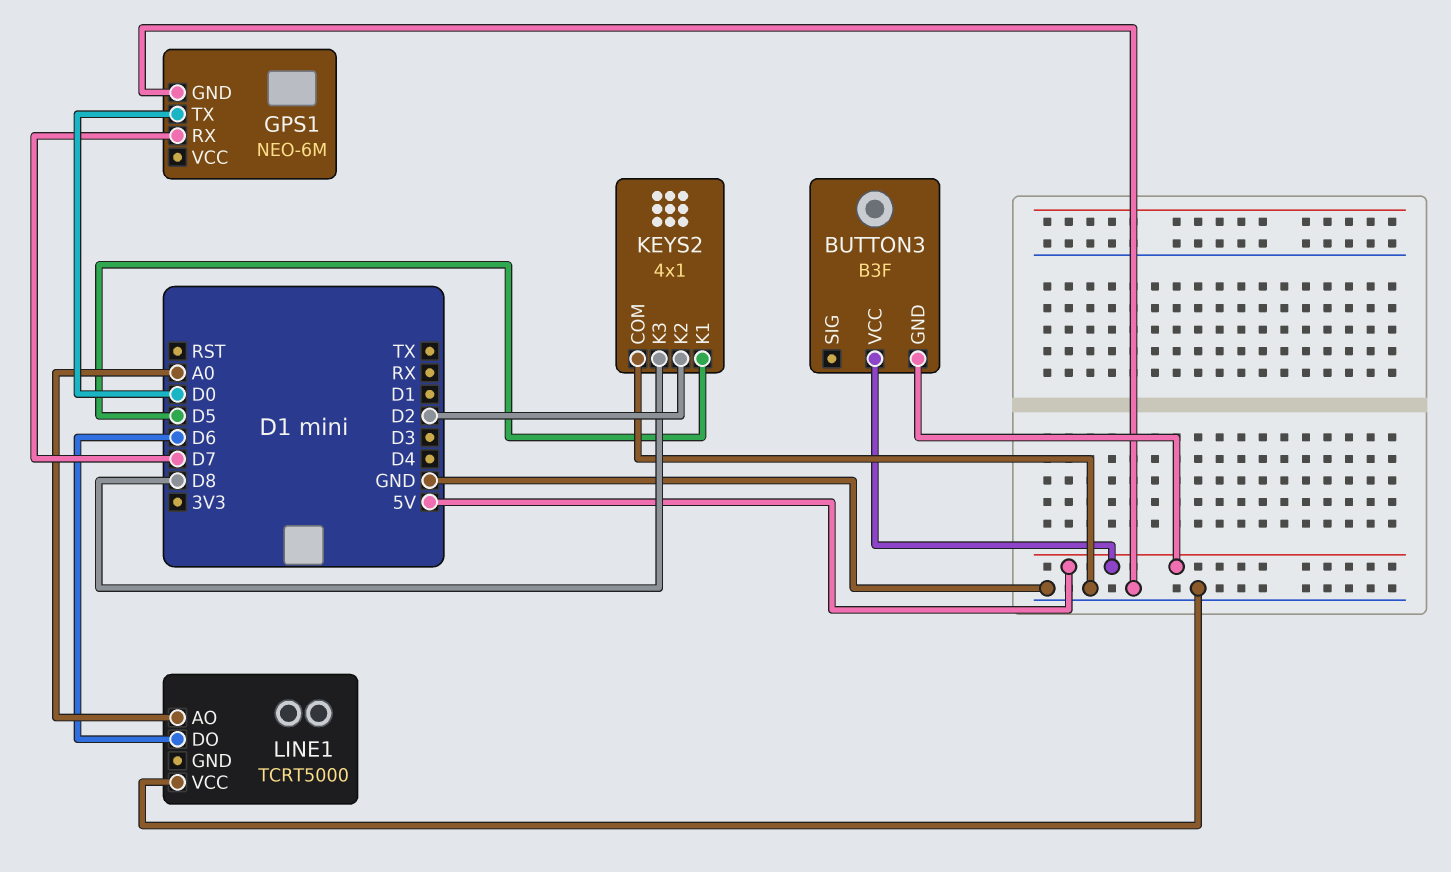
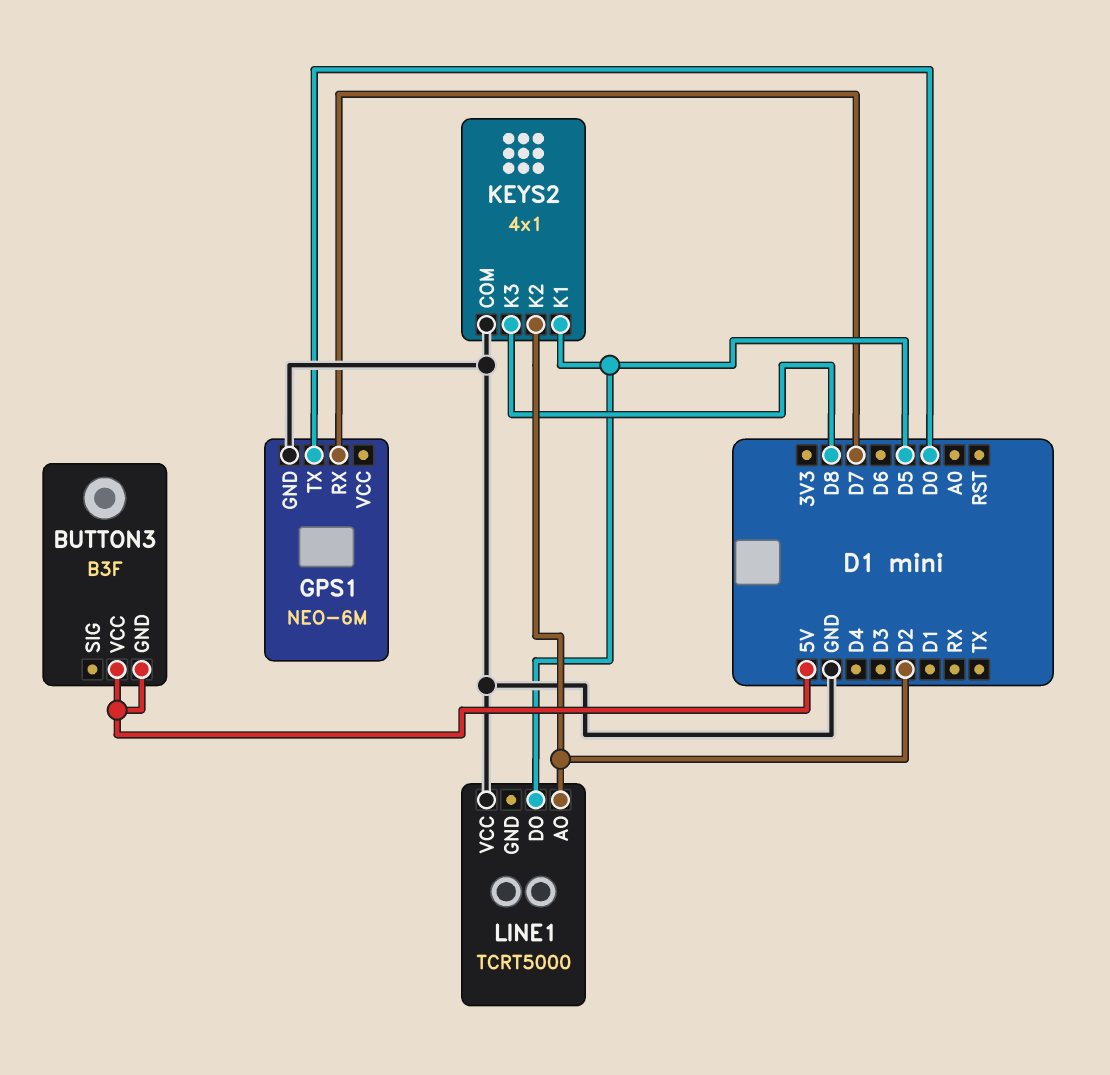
LINE1 pin AO: A0 -> D2
LINE1 pin DO: D6 -> D5

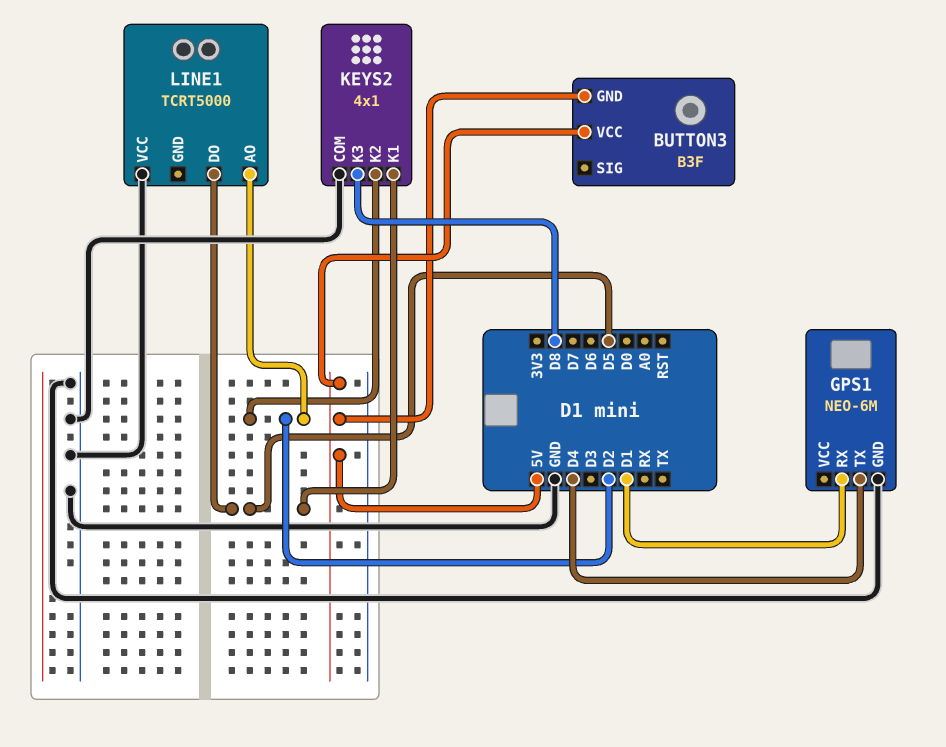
GPS1 pin RX: D7 -> D1
GPS1 pin TX: D0 -> D4

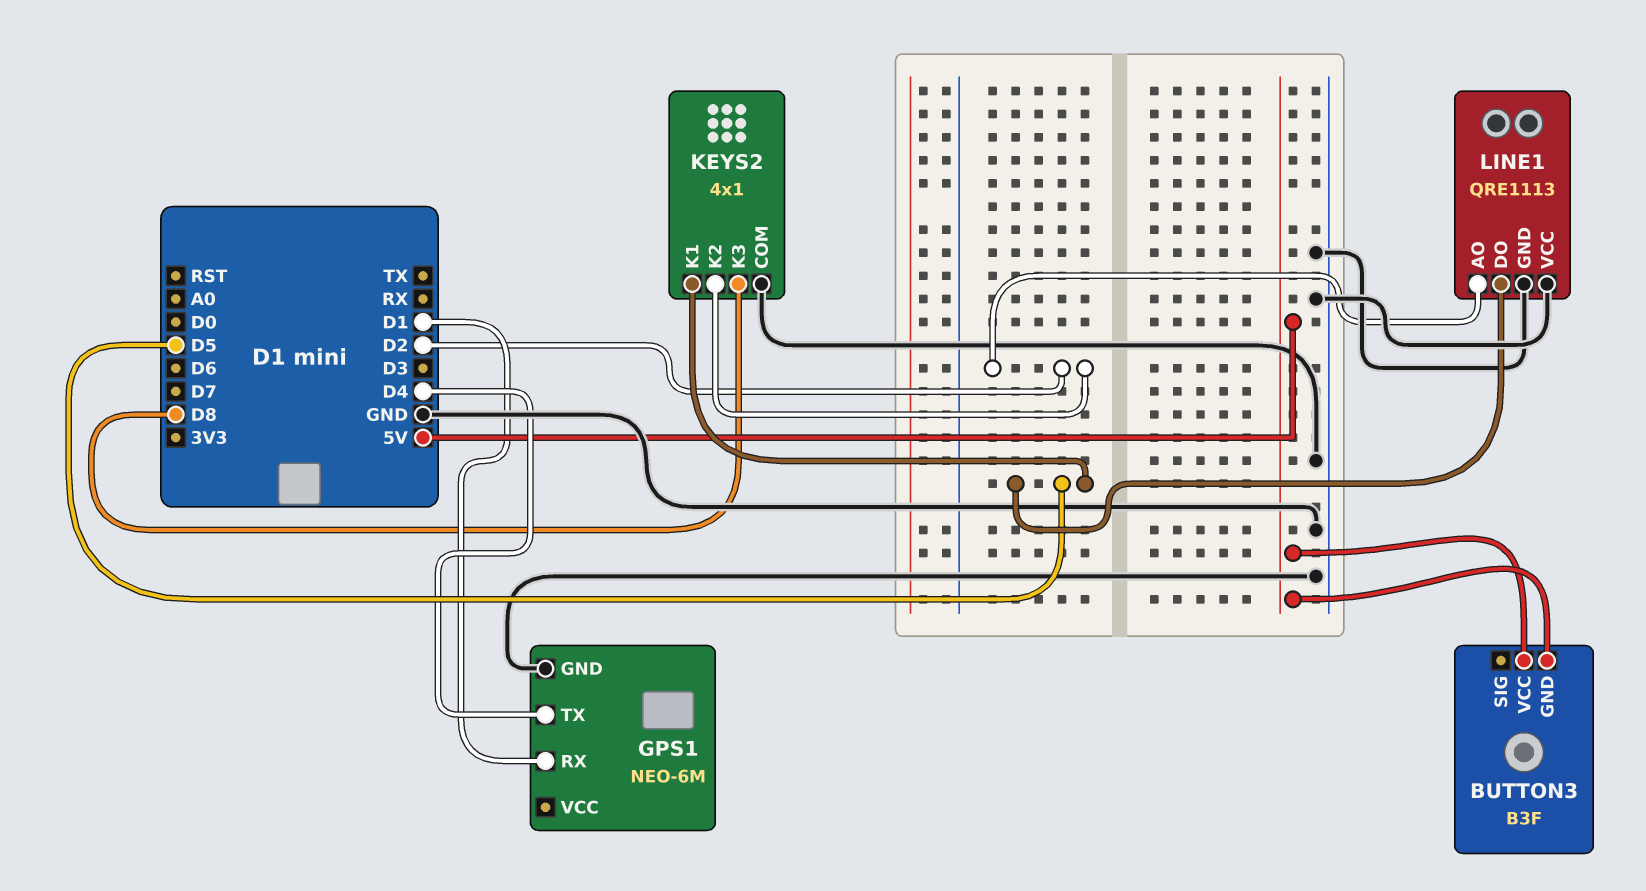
LINE1: TCRT5000 -> QRE1113
LINE1 pin GND: none -> GND

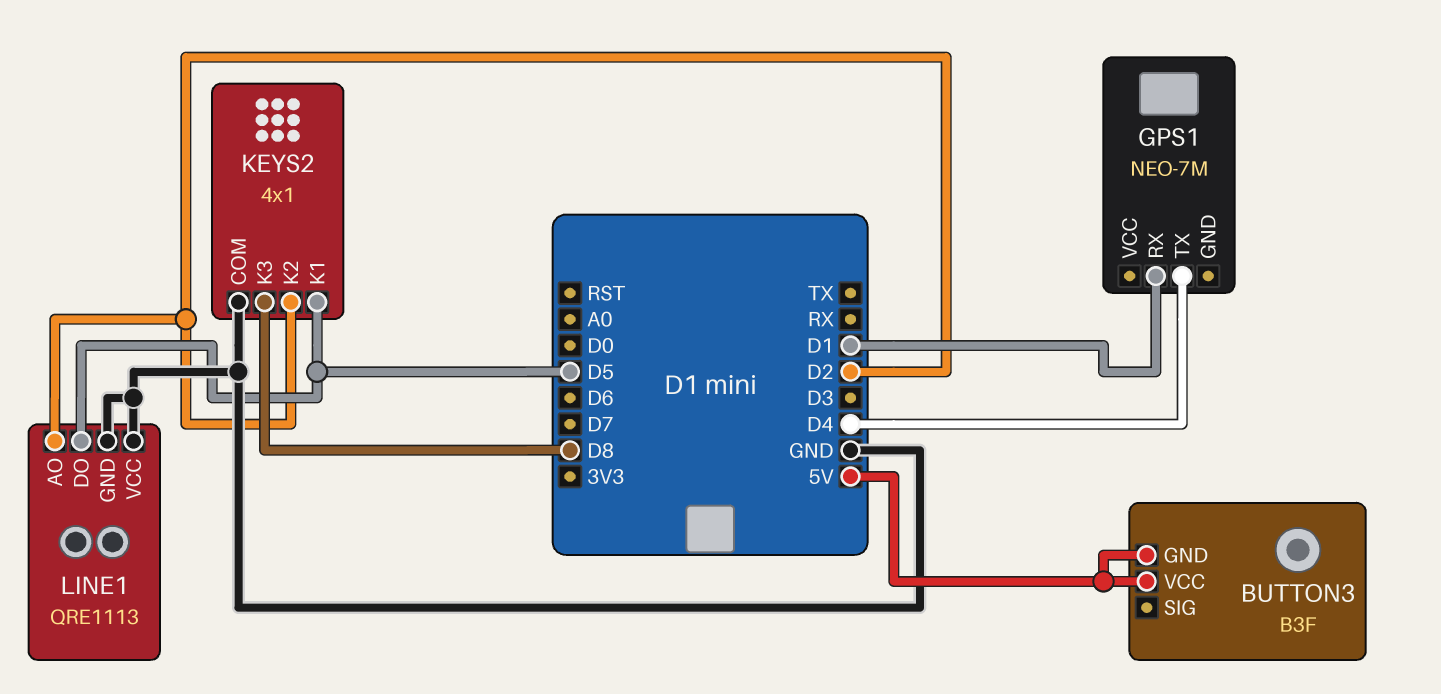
GPS1: NEO-6M -> NEO-7M
GPS1 pin GND: GND -> none

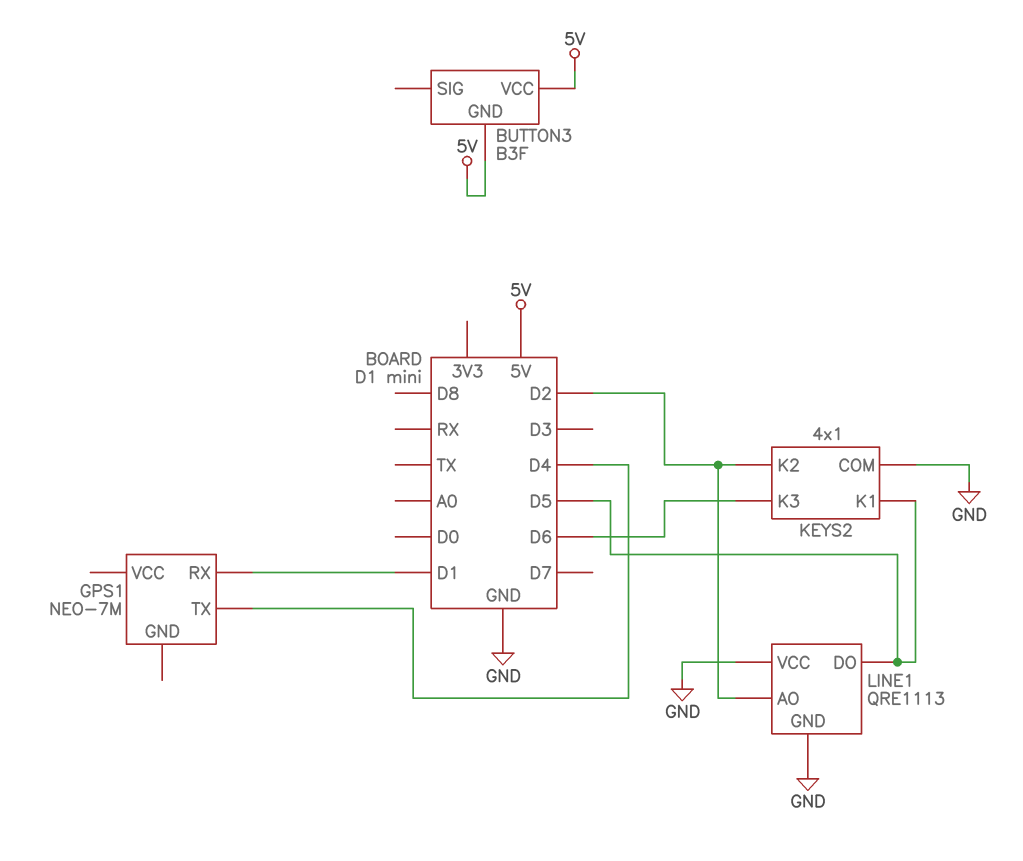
KEYS2 pin K3: D8 -> D6

